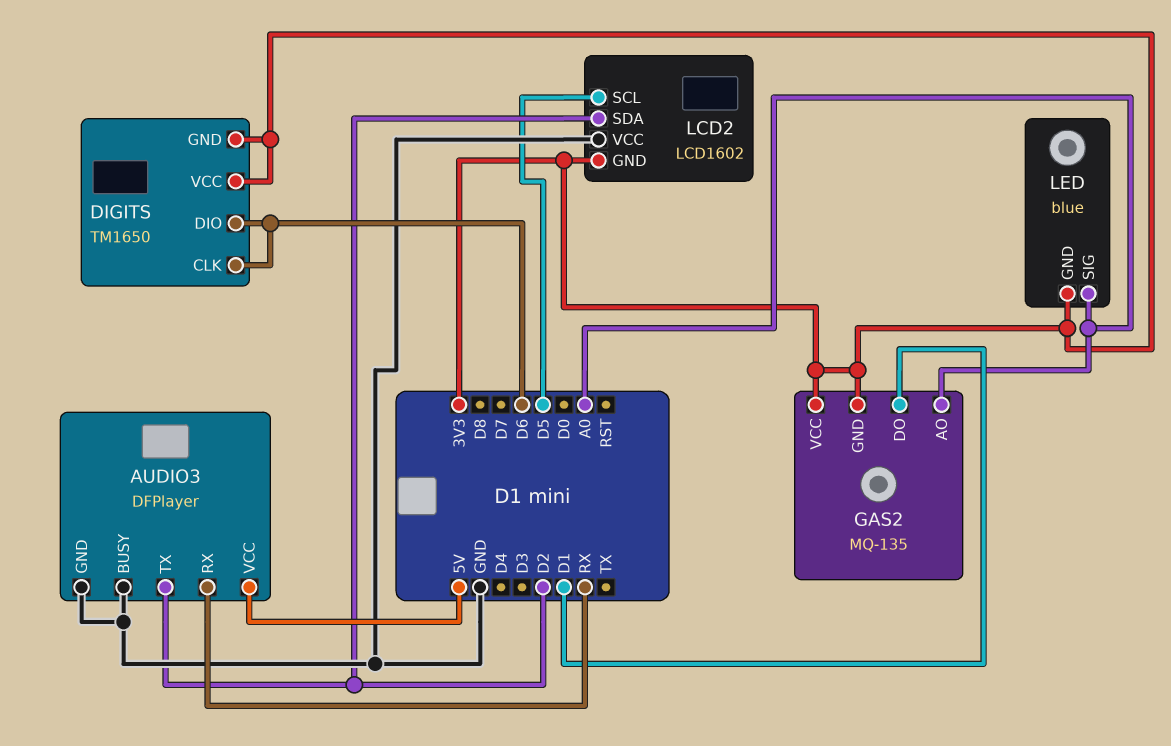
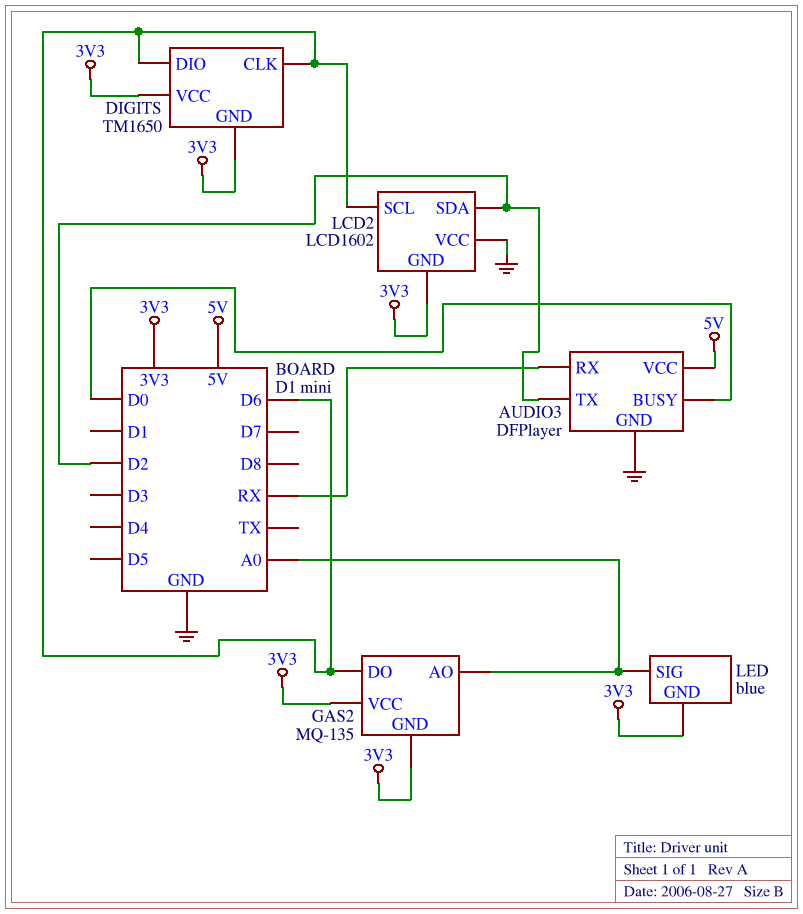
AUDIO3 pin BUSY: GND -> D0
GAS2 pin DO: D1 -> D6
LCD2 pin SCL: D5 -> D6

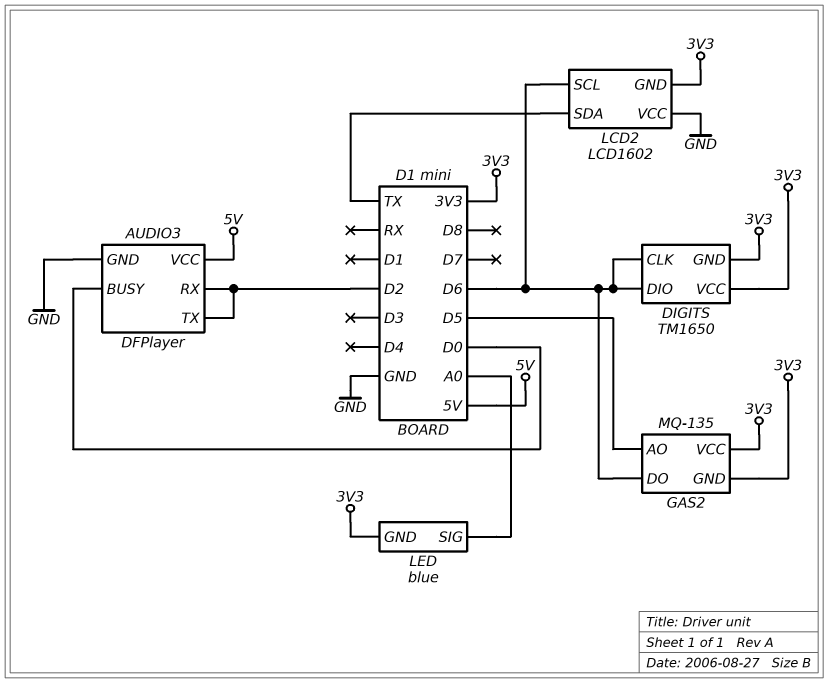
AUDIO3 pin RX: RX -> D2
GAS2 pin AO: A0 -> D5
LCD2 pin SDA: D2 -> TX

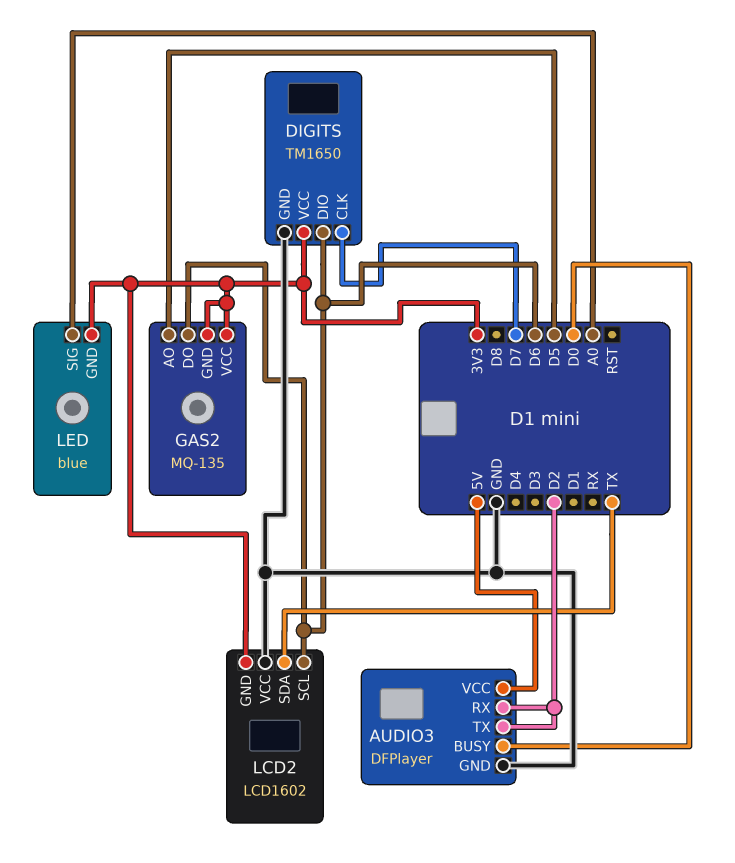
DIGITS pin CLK: D6 -> D7
DIGITS pin GND: 3V3 -> GND

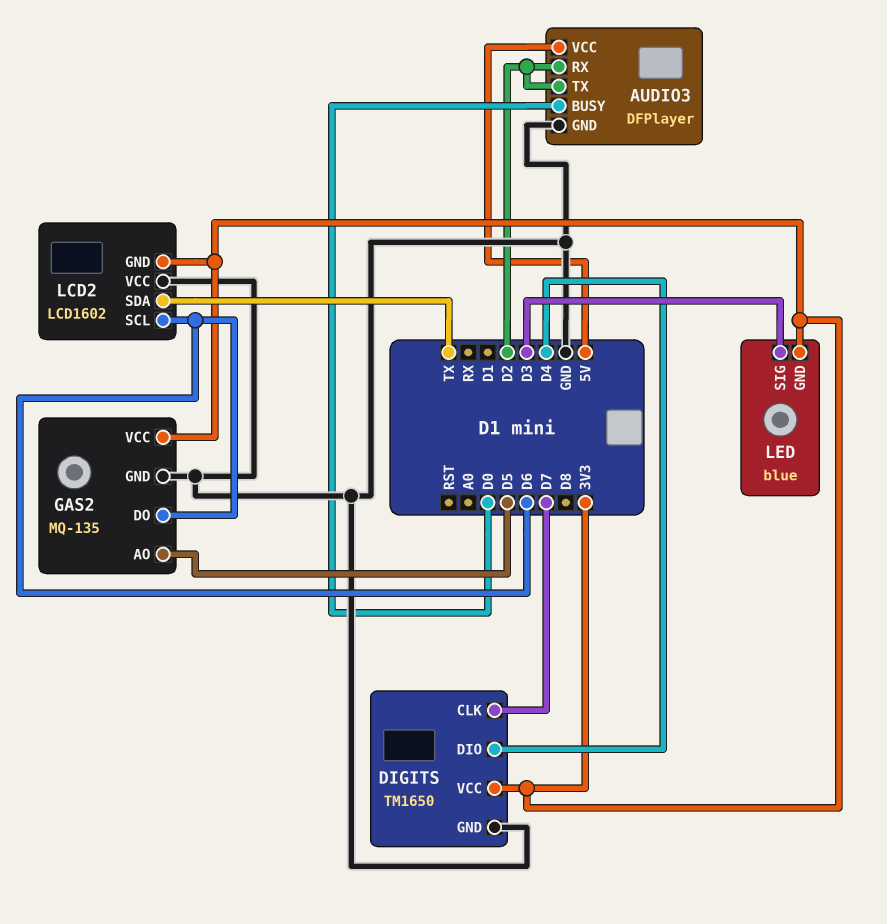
DIGITS pin DIO: D6 -> D4
GAS2 pin GND: 3V3 -> GND
LED pin SIG: A0 -> D3

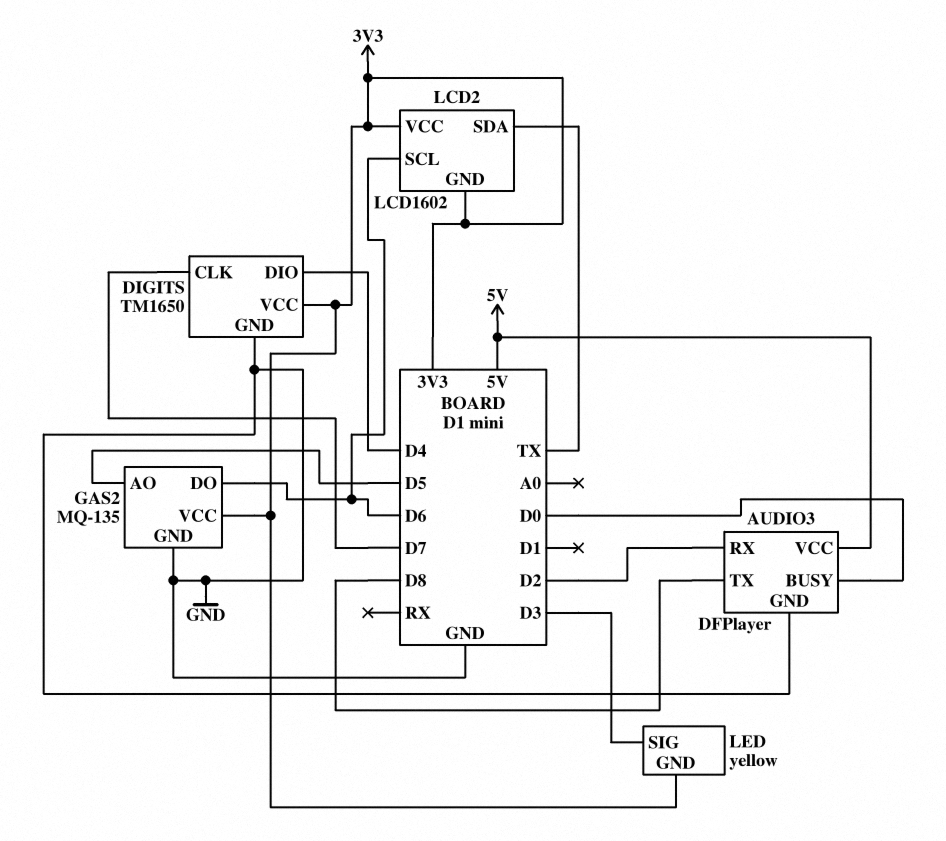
AUDIO3 pin TX: D2 -> D8
LCD2 pin VCC: GND -> 3V3
LED: blue -> yellow

